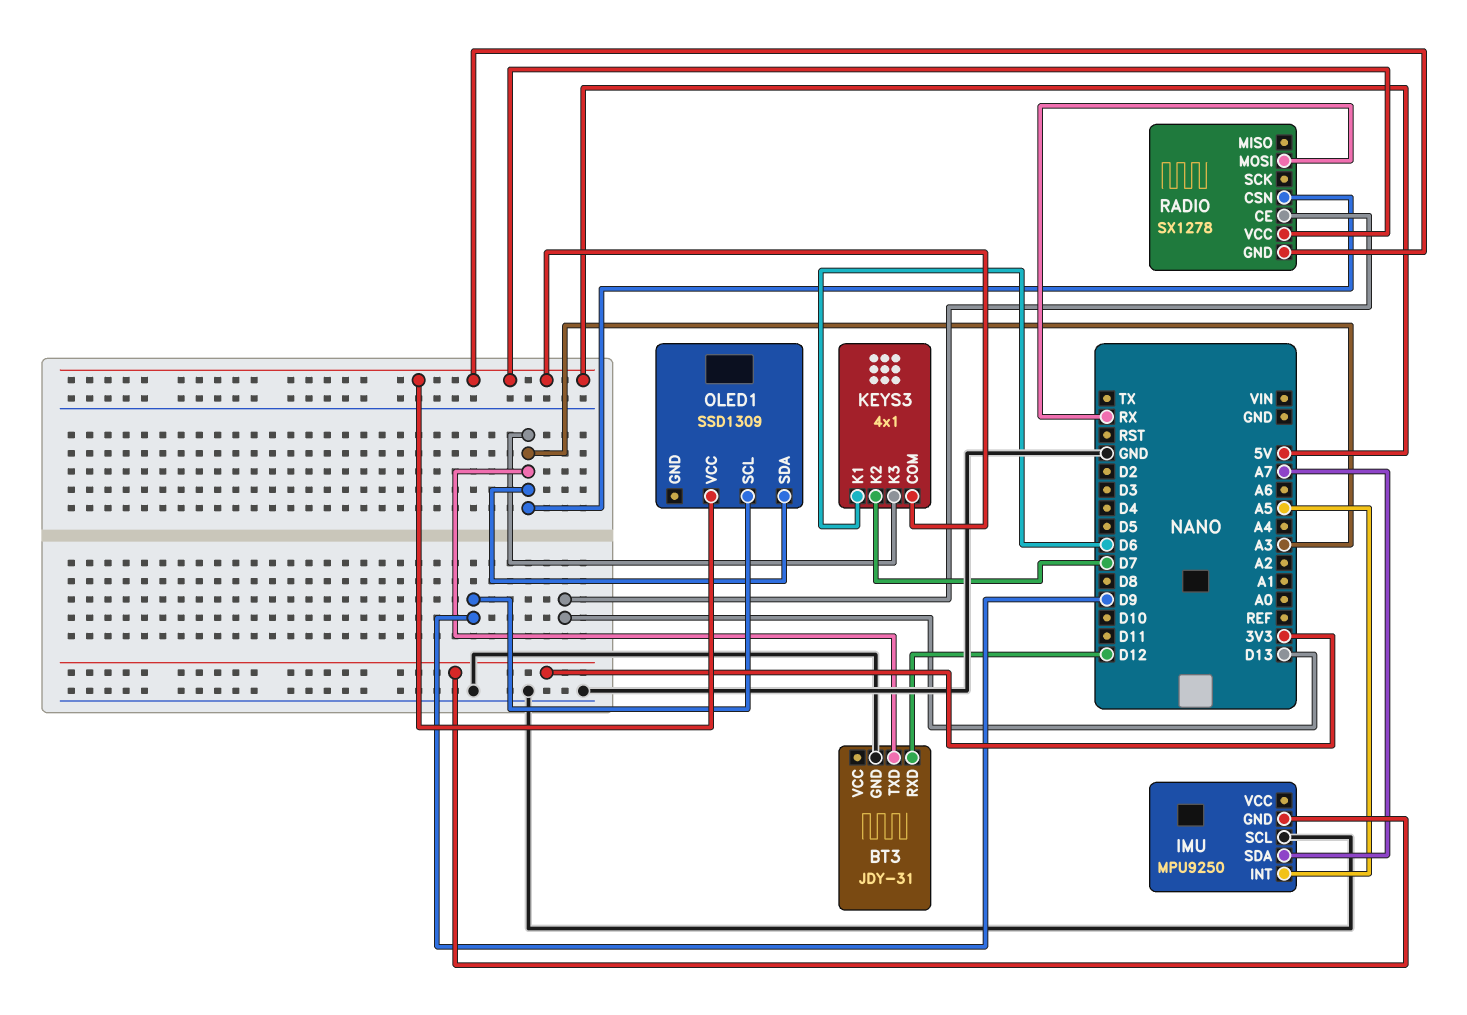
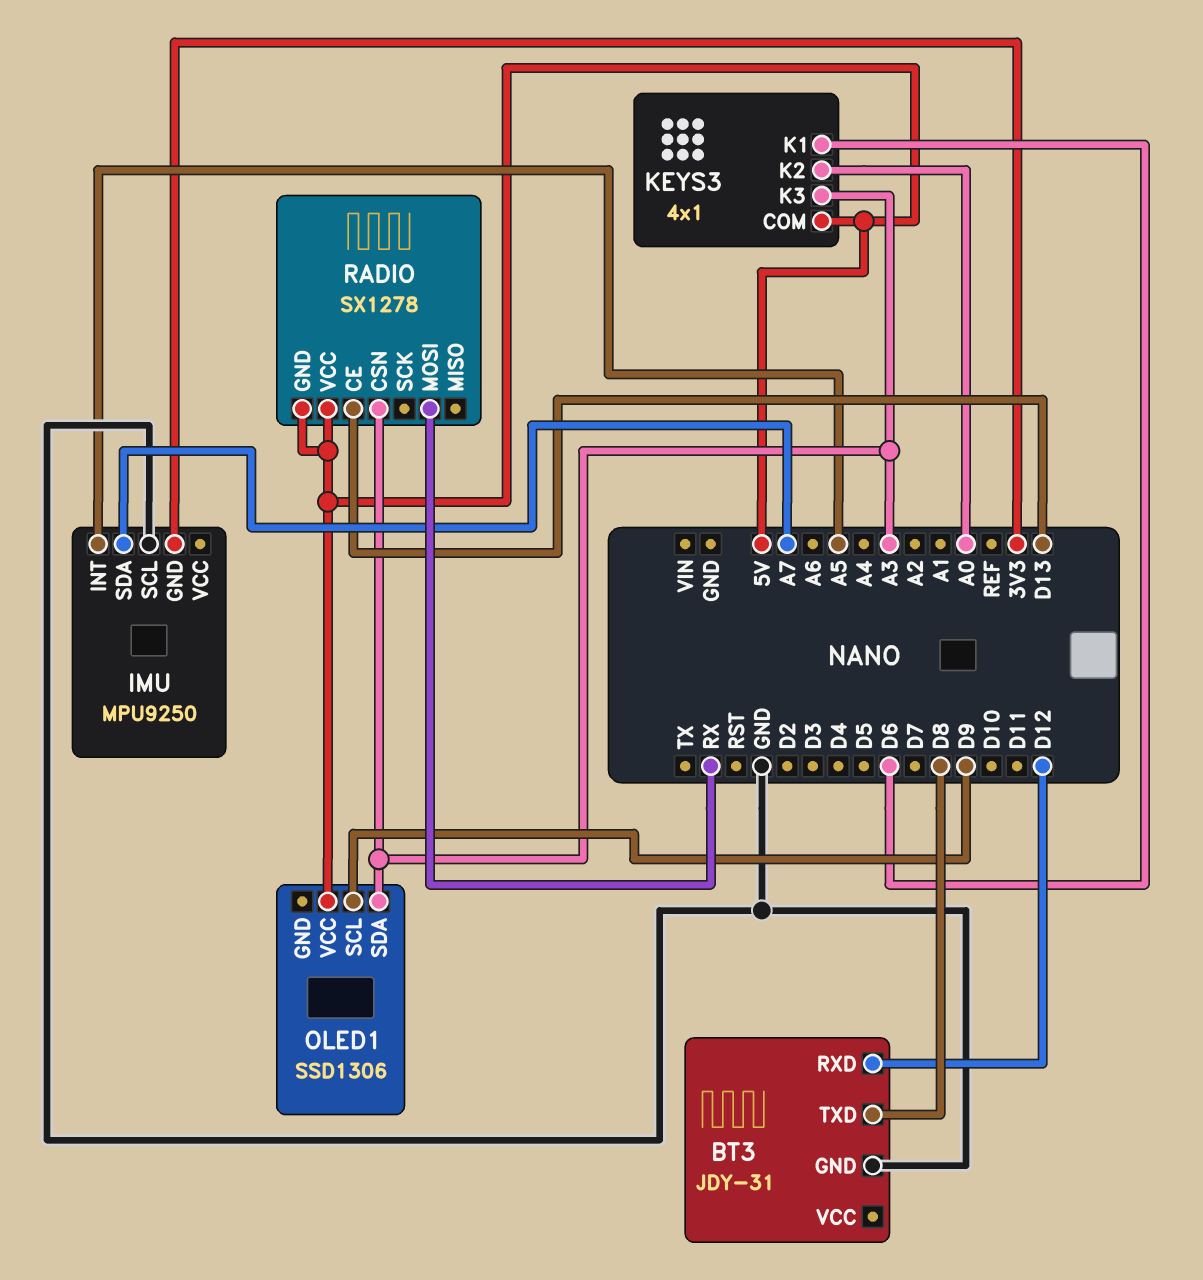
BT3 pin TXD: A3 -> D8
KEYS3 pin K2: D7 -> A0
OLED1: SSD1309 -> SSD1306

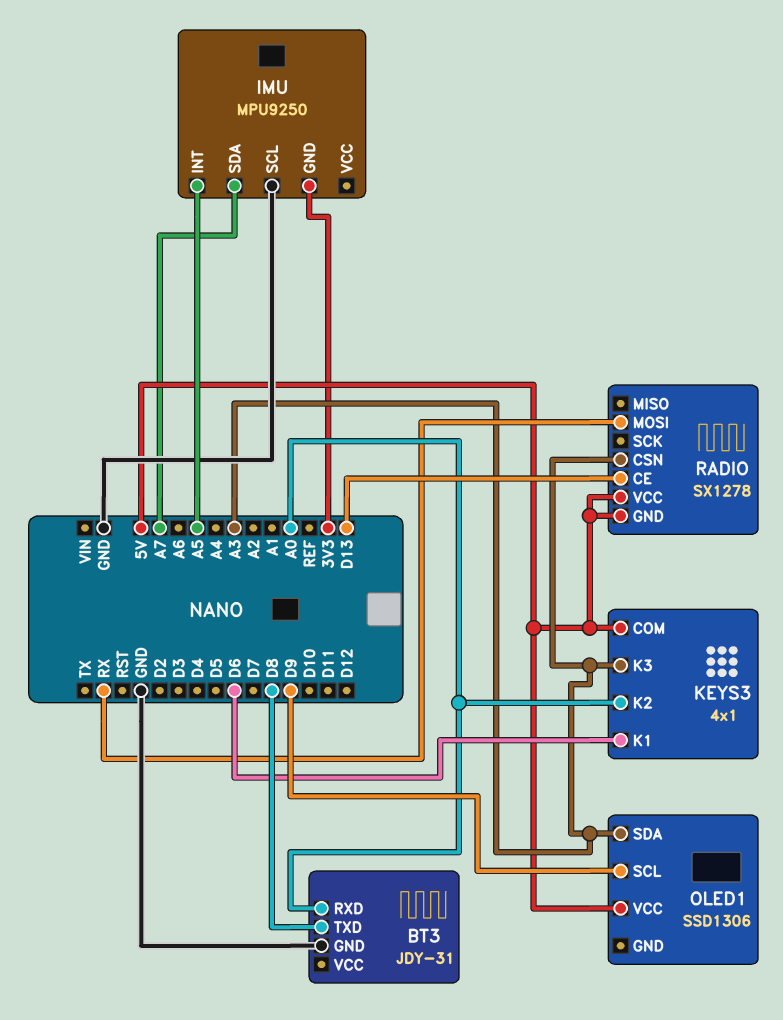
BT3 pin RXD: D12 -> A0

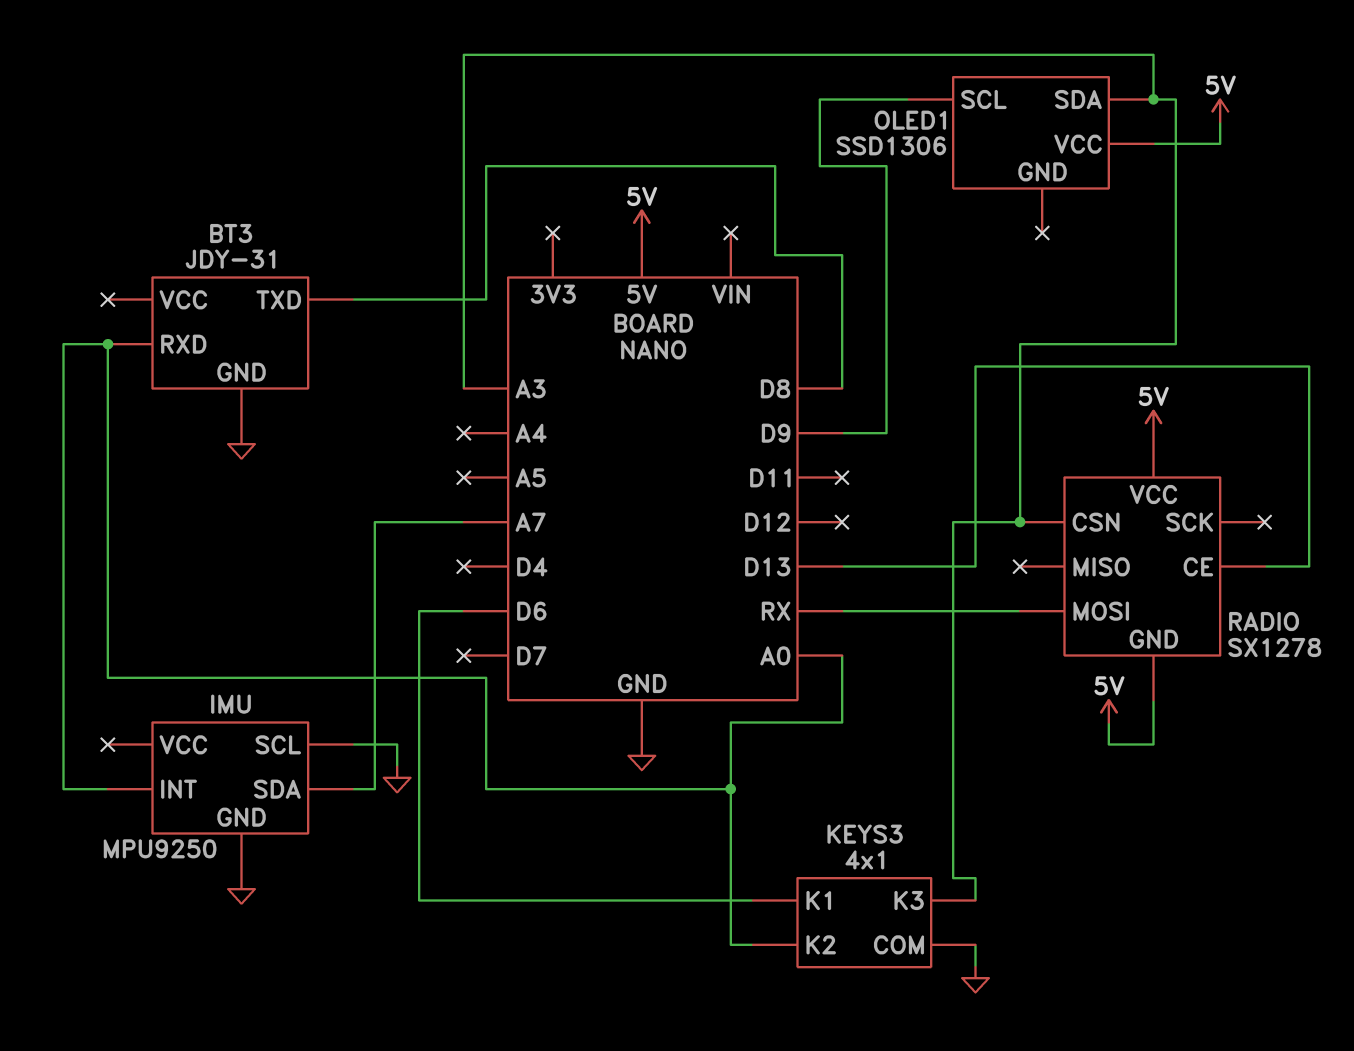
IMU pin GND: 3V3 -> GND
IMU pin INT: A5 -> A0
KEYS3 pin COM: 5V -> GND

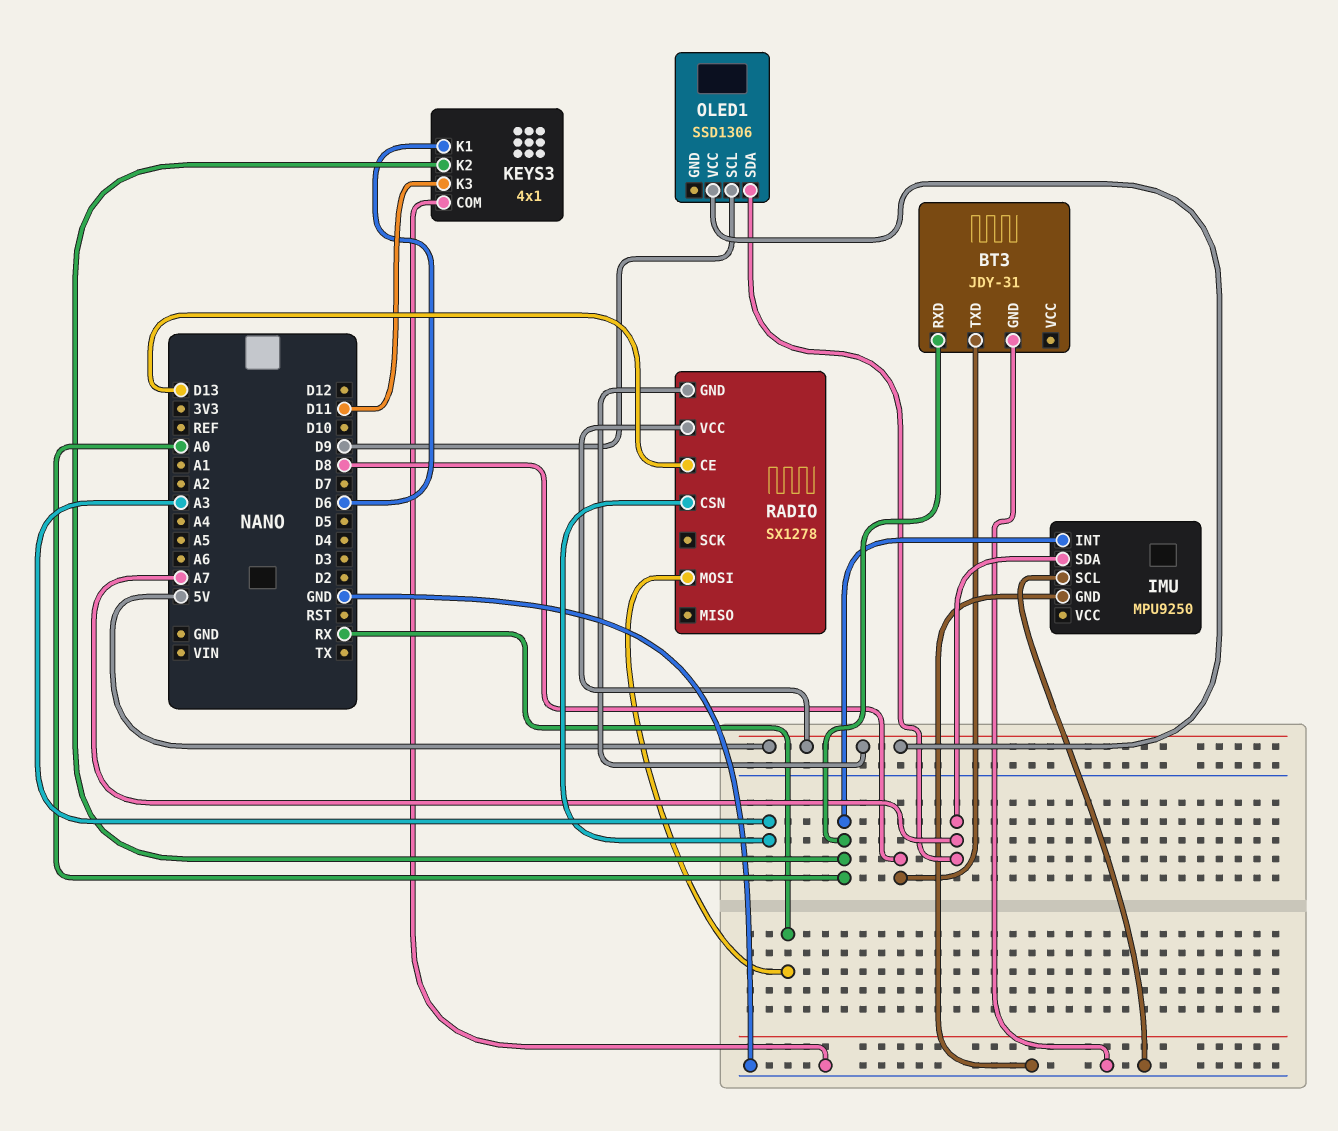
KEYS3 pin K3: A3 -> D11
OLED1 pin SDA: A3 -> A7

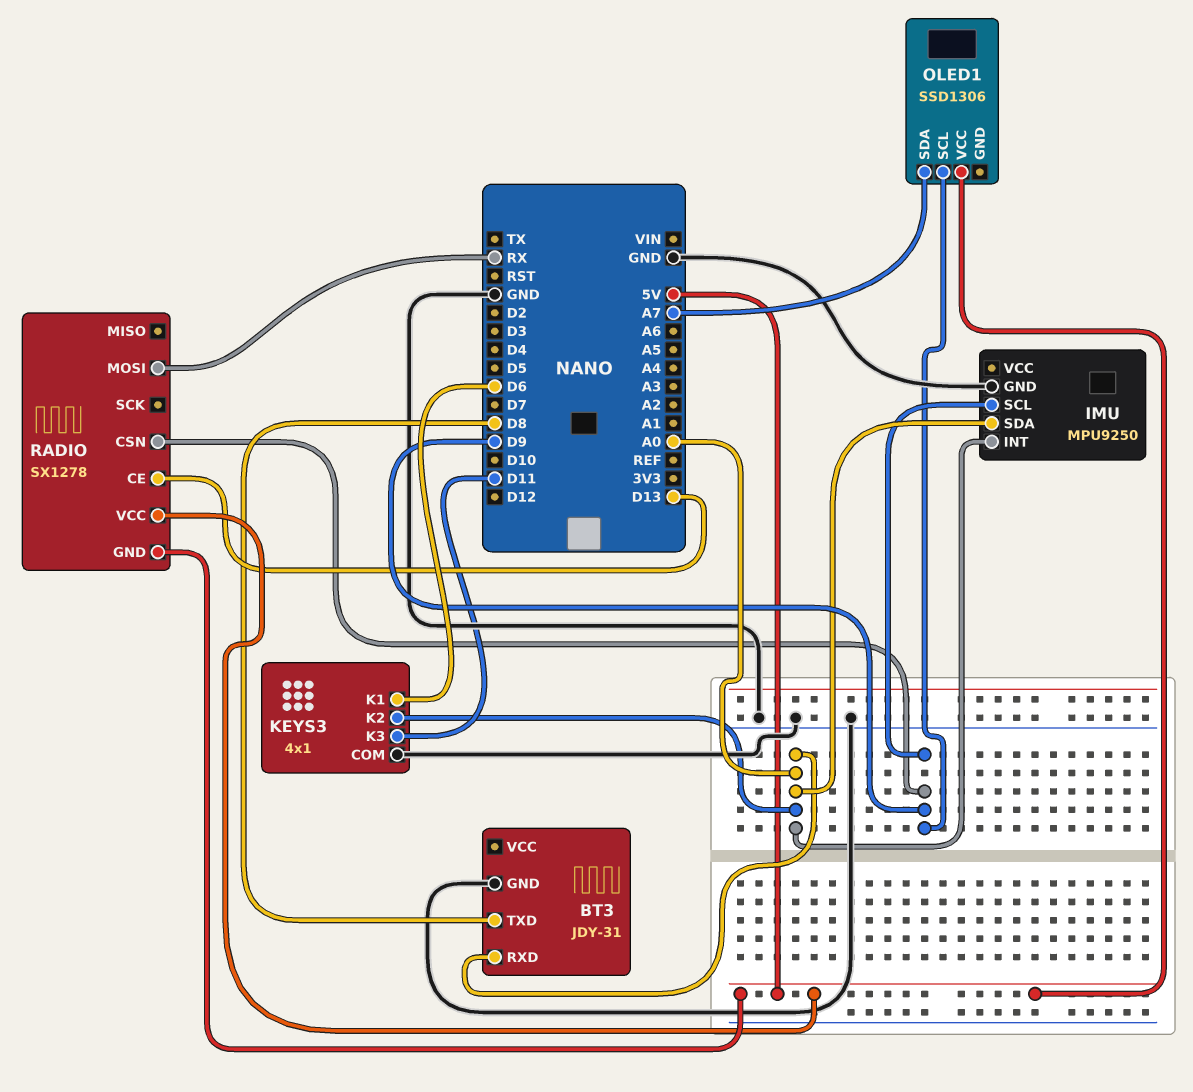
IMU pin SCL: GND -> D9
IMU pin SDA: A7 -> A0
RADIO pin CSN: A3 -> D9

